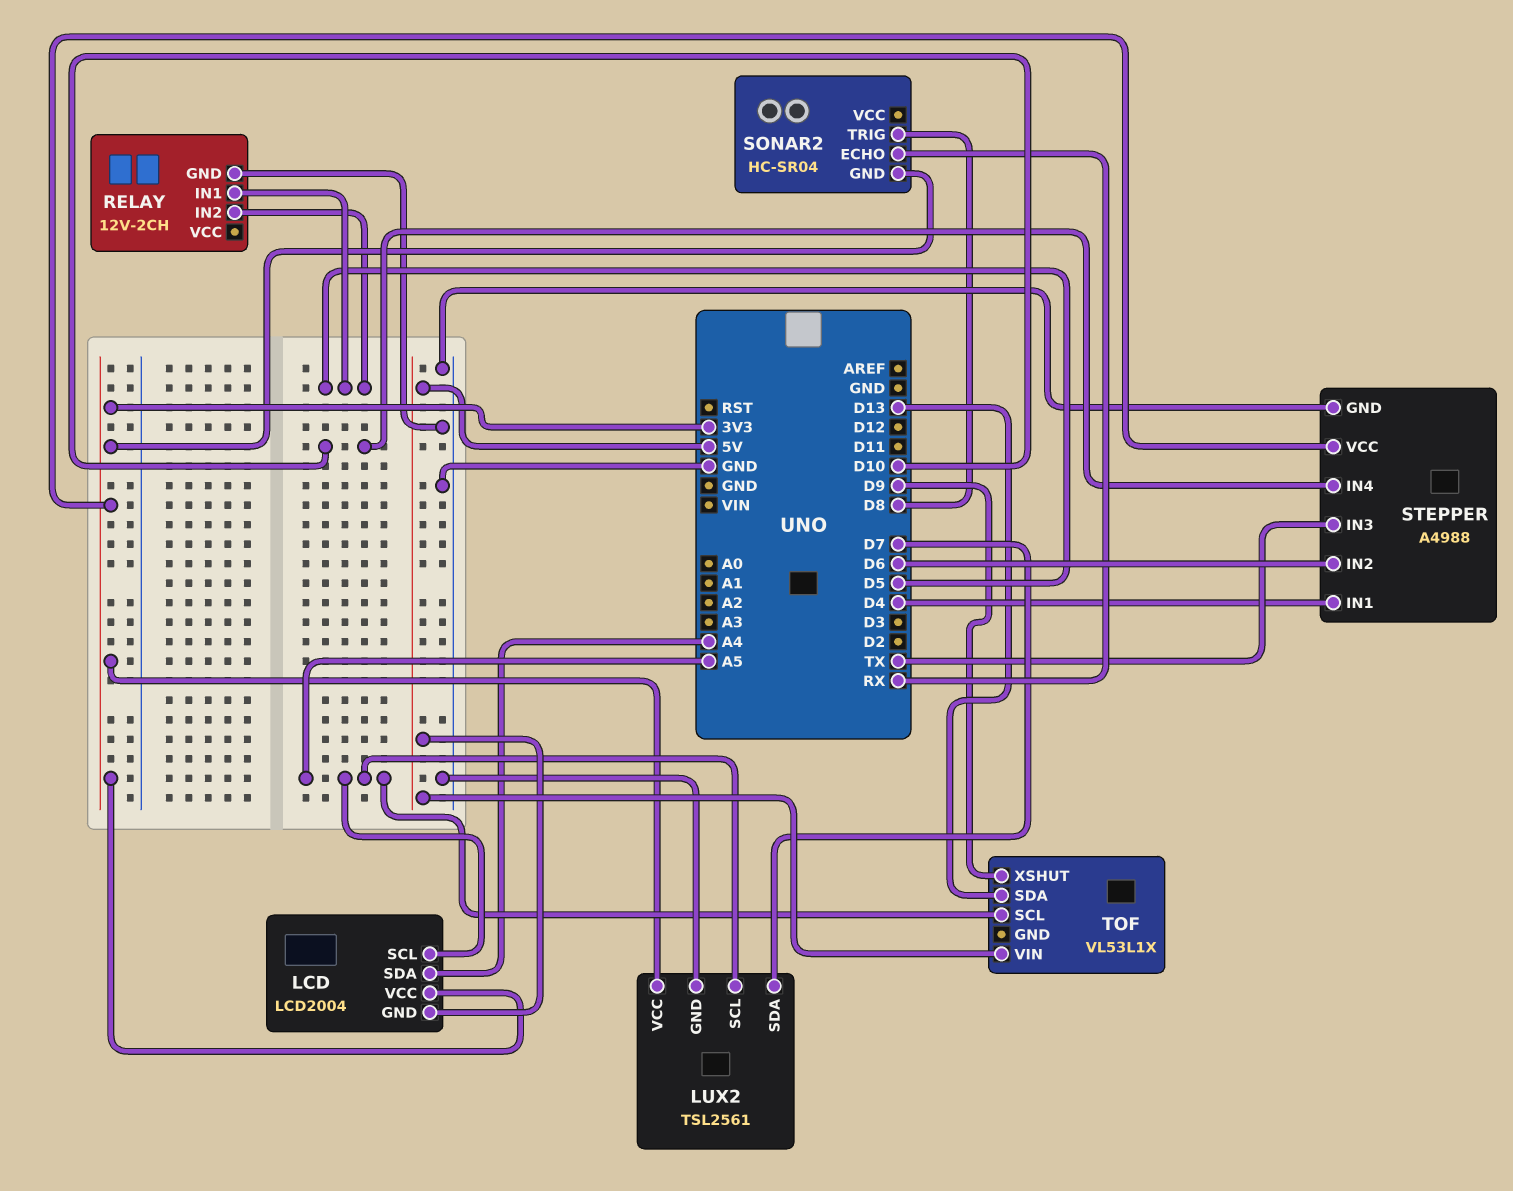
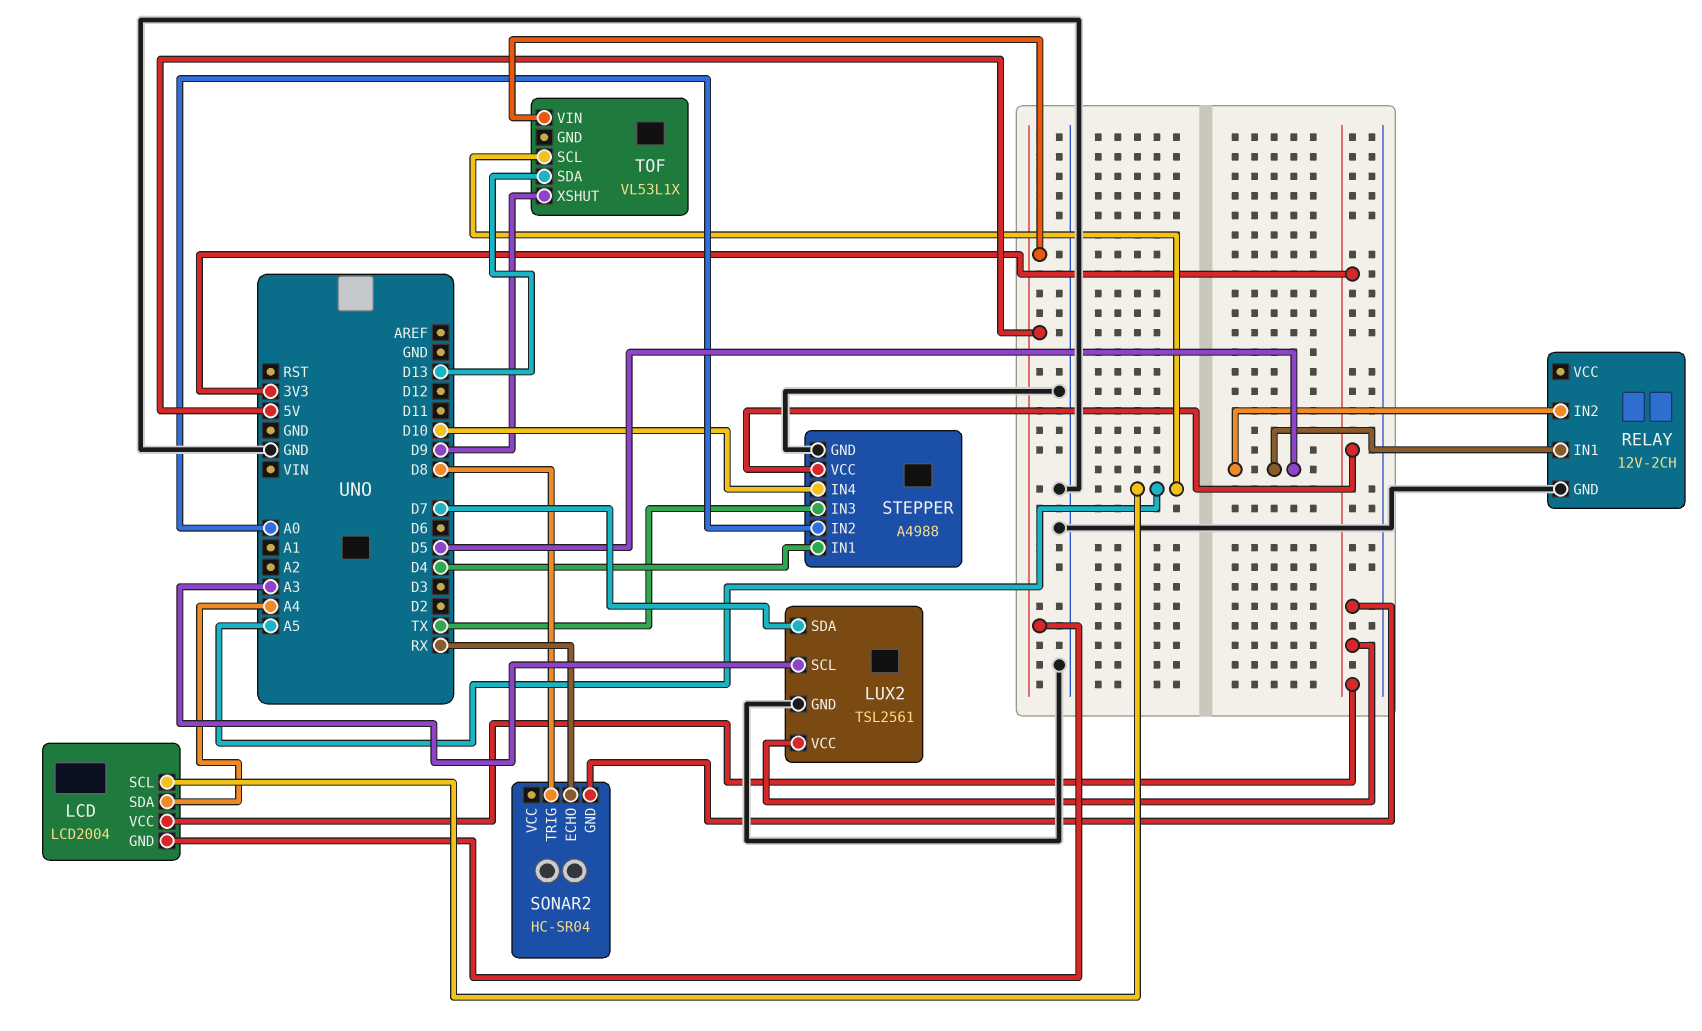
LUX2 pin SCL: A5 -> A3
STEPPER pin IN2: D6 -> A0

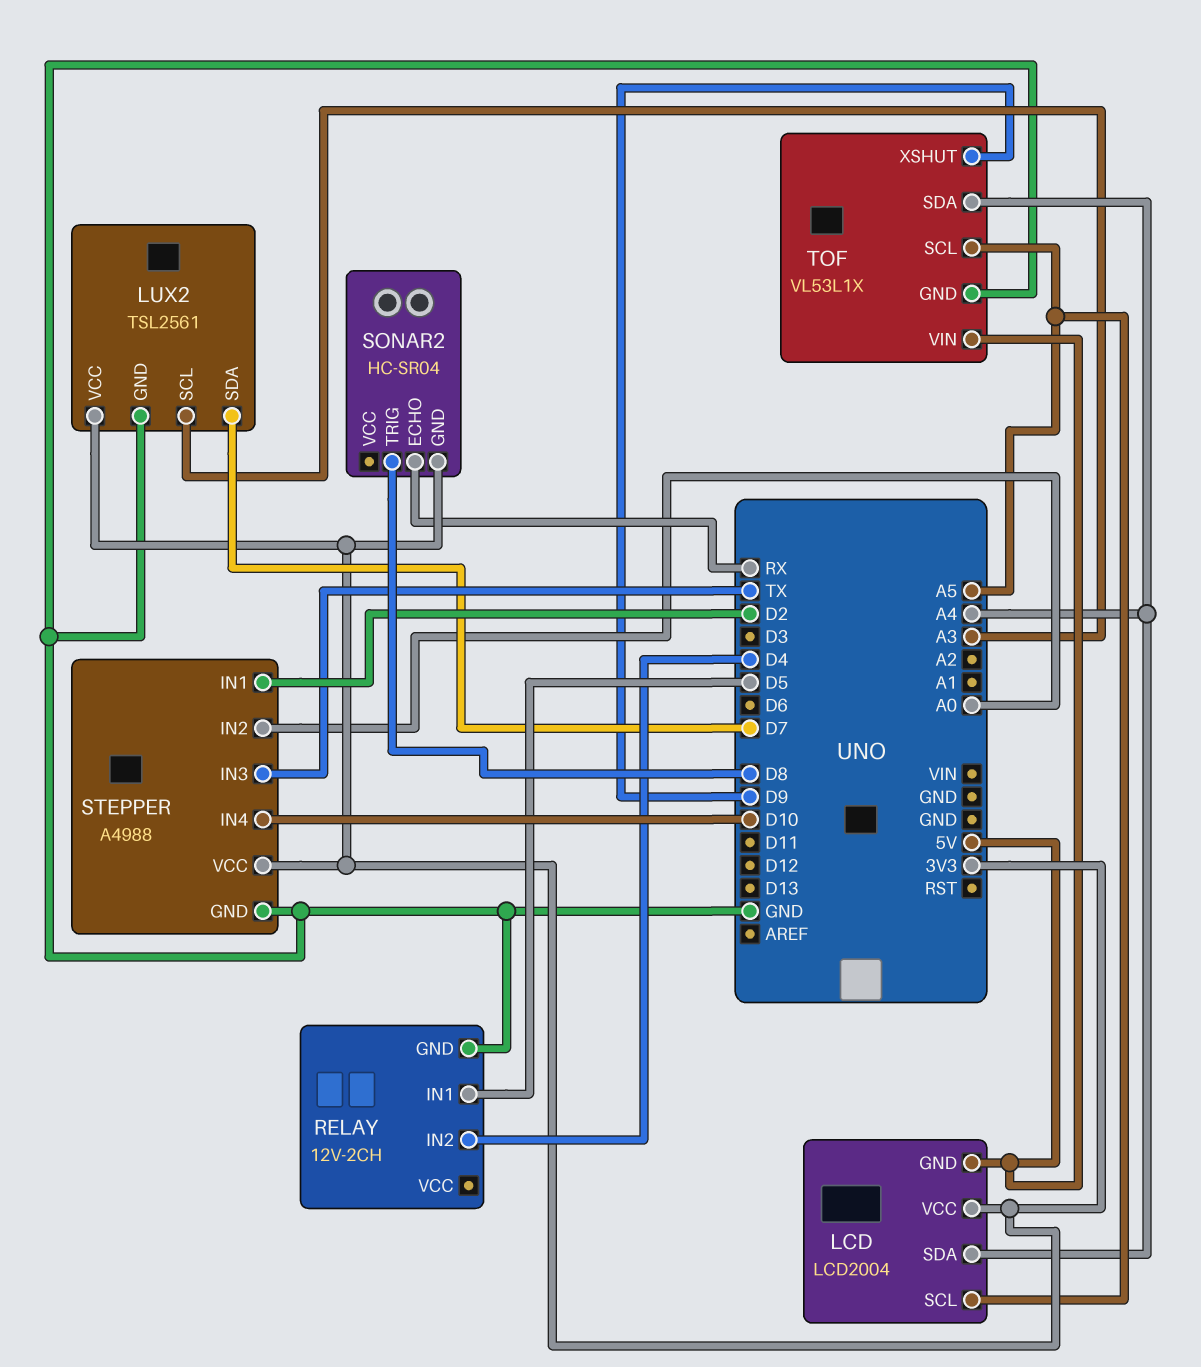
RELAY pin IN2: D5 -> D4
STEPPER pin IN1: D4 -> D2
TOF pin GND: none -> GND
TOF pin SDA: D13 -> A4

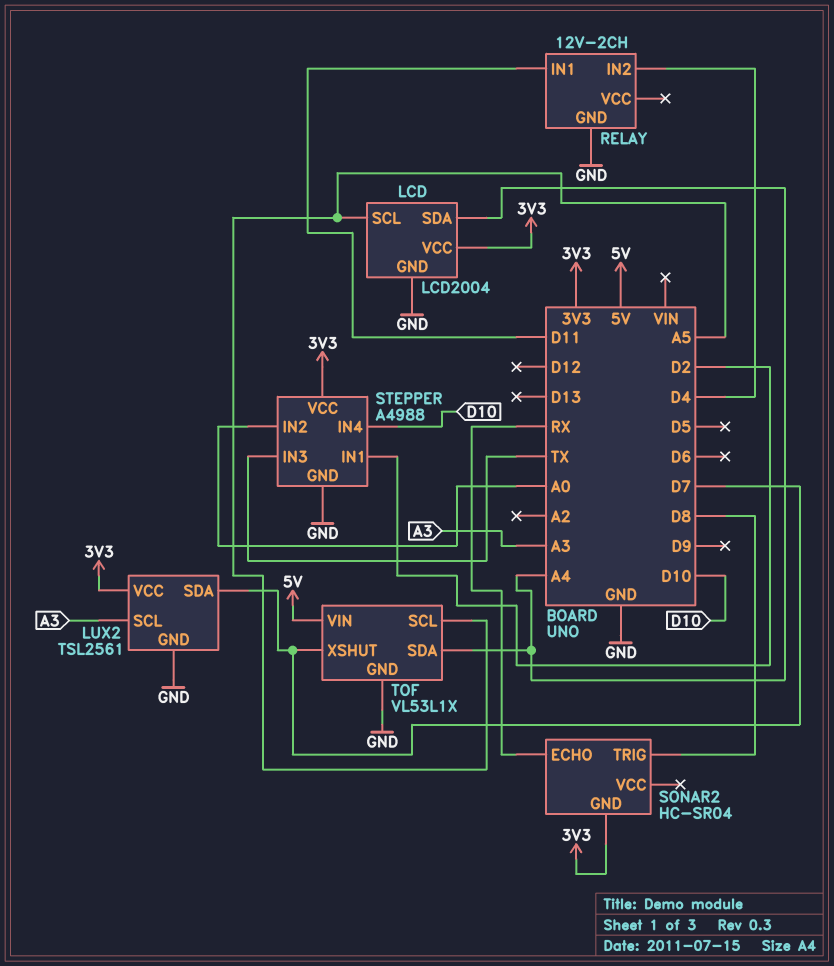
LCD pin GND: 5V -> GND
RELAY pin IN1: D5 -> D11
TOF pin XSHUT: D9 -> D7

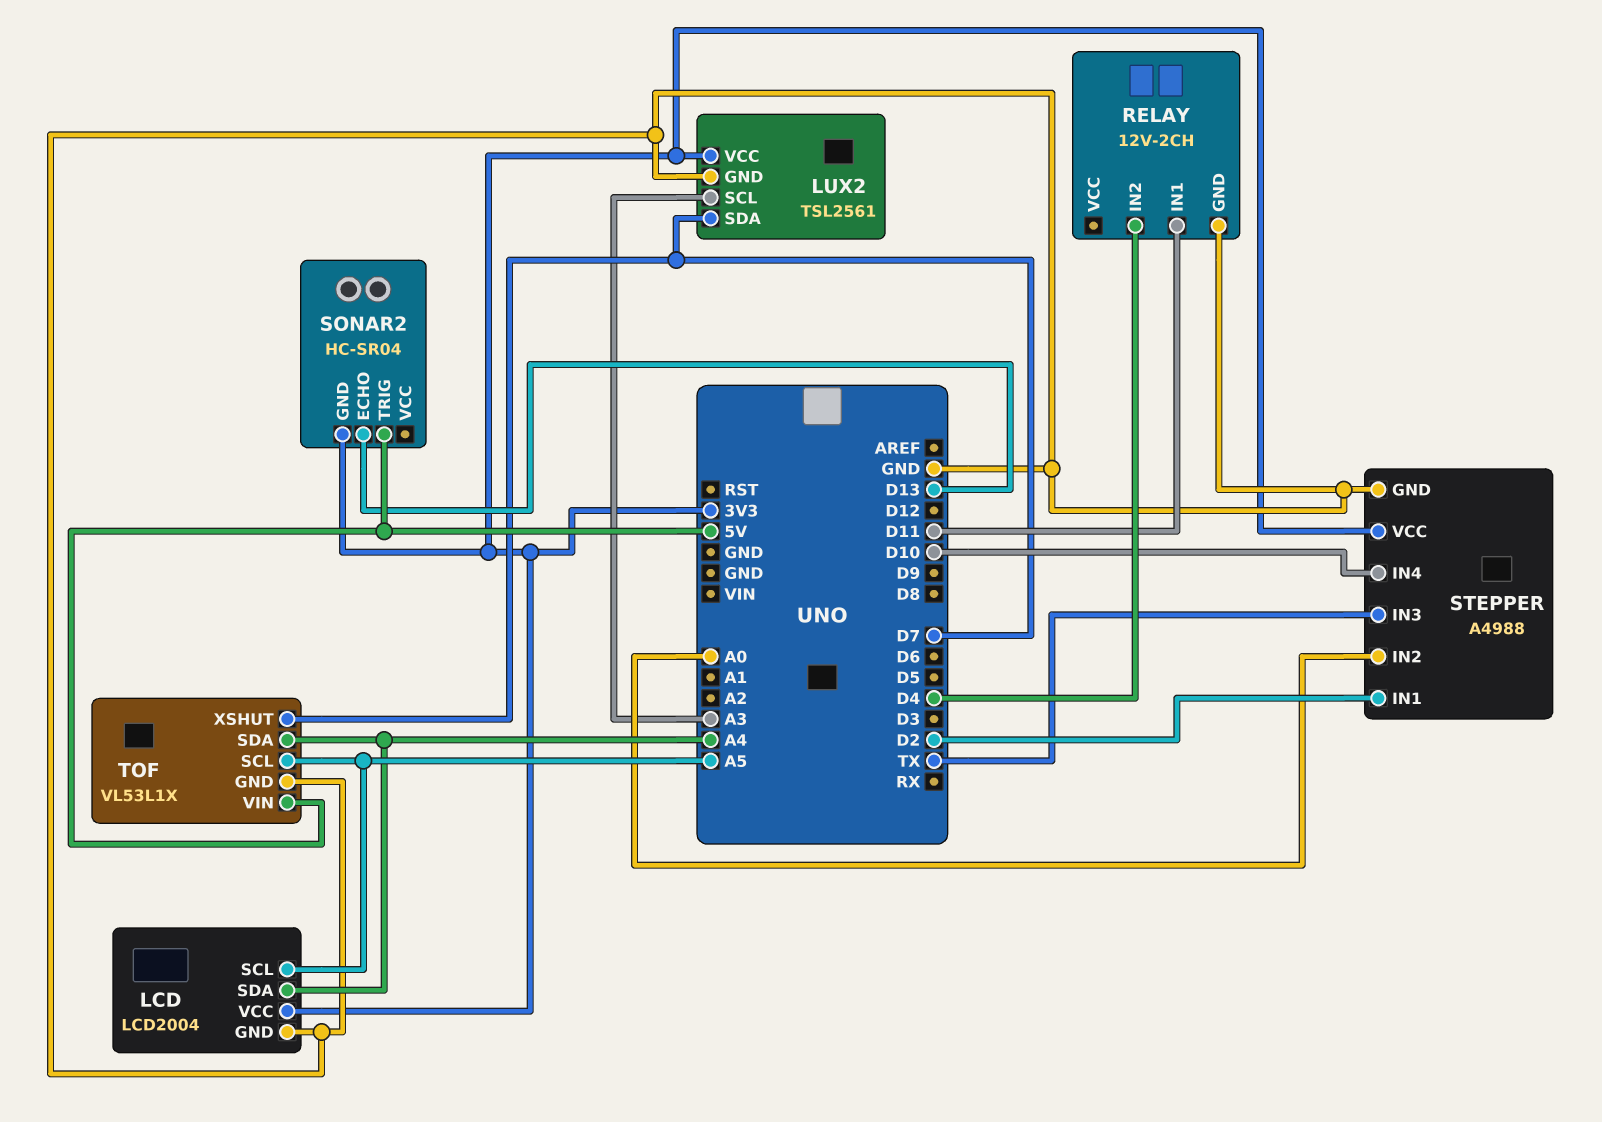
SONAR2 pin ECHO: RX -> D13
SONAR2 pin TRIG: D8 -> 5V

